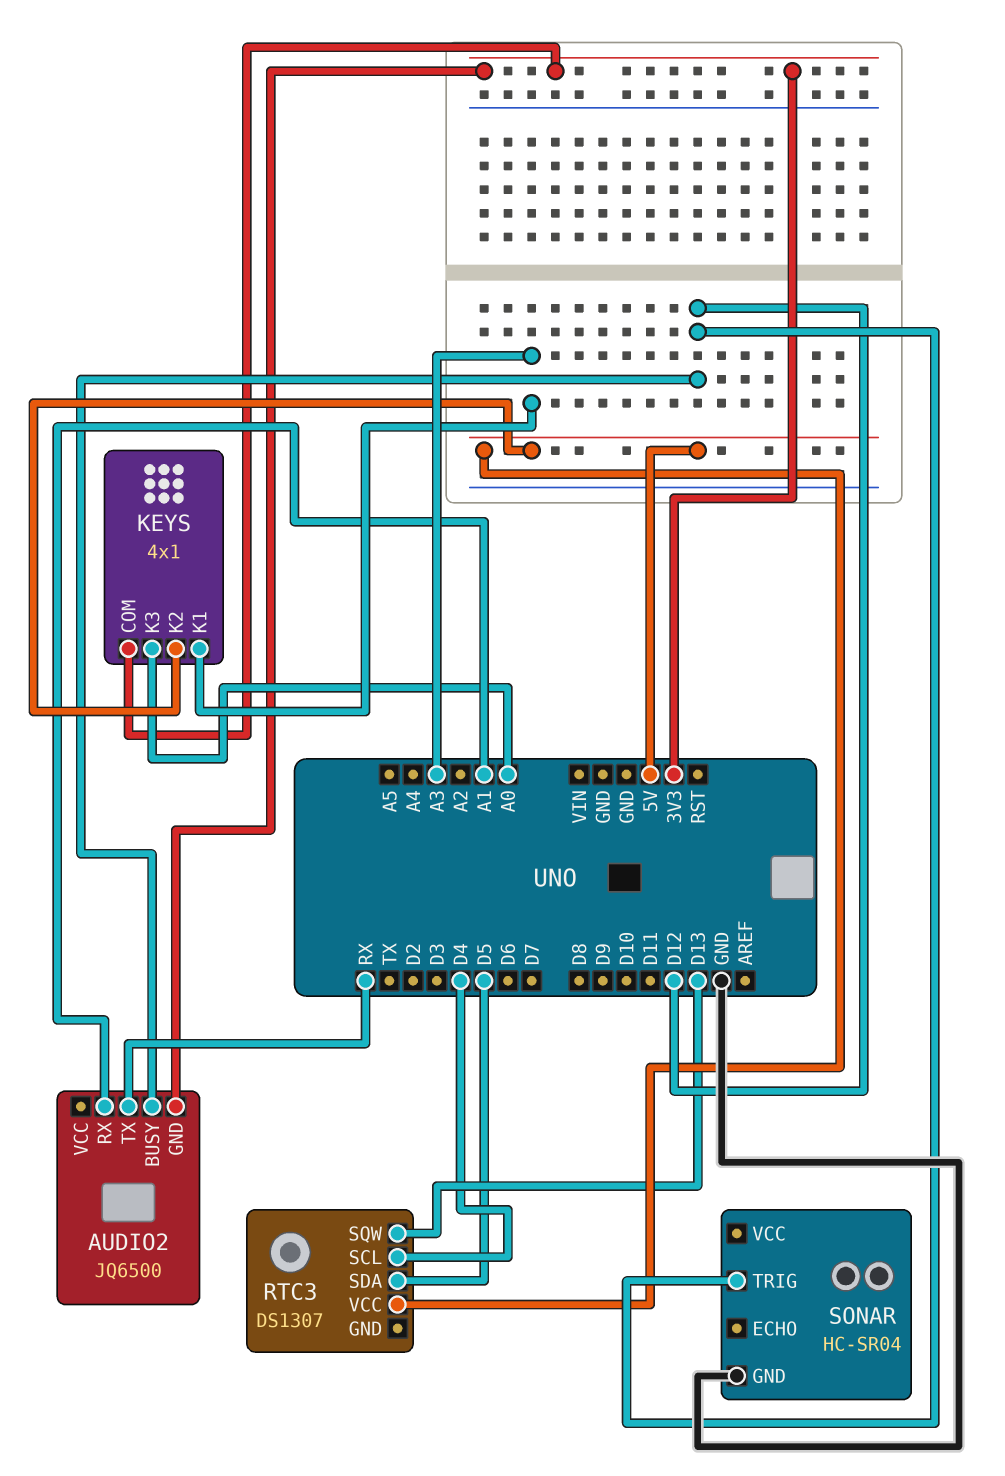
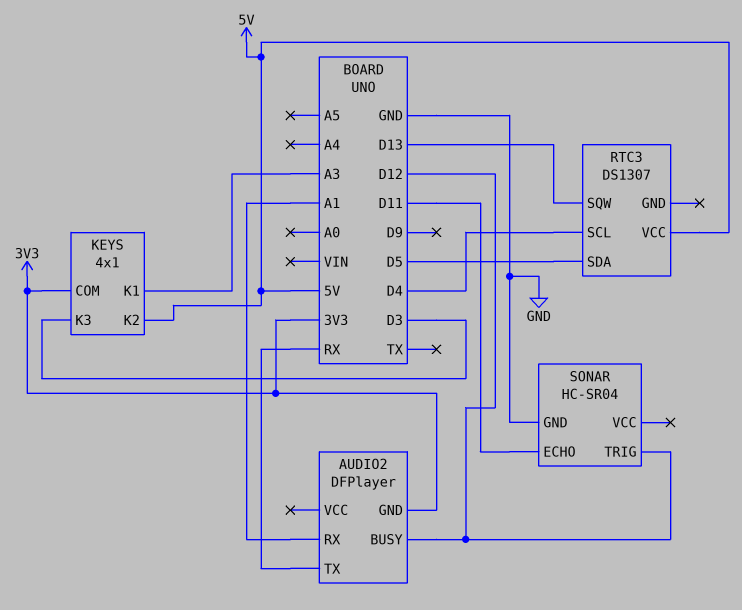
AUDIO2: JQ6500 -> DFPlayer
KEYS pin K3: A0 -> D3
SONAR pin ECHO: none -> D11

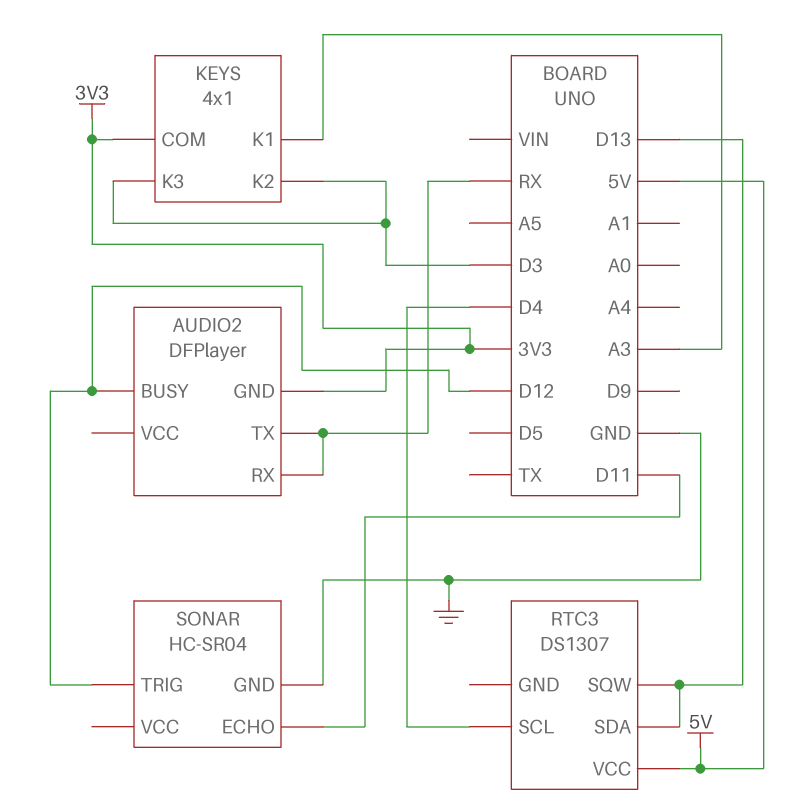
AUDIO2 pin RX: A1 -> RX
KEYS pin K2: 5V -> D3
RTC3 pin SDA: D5 -> D13

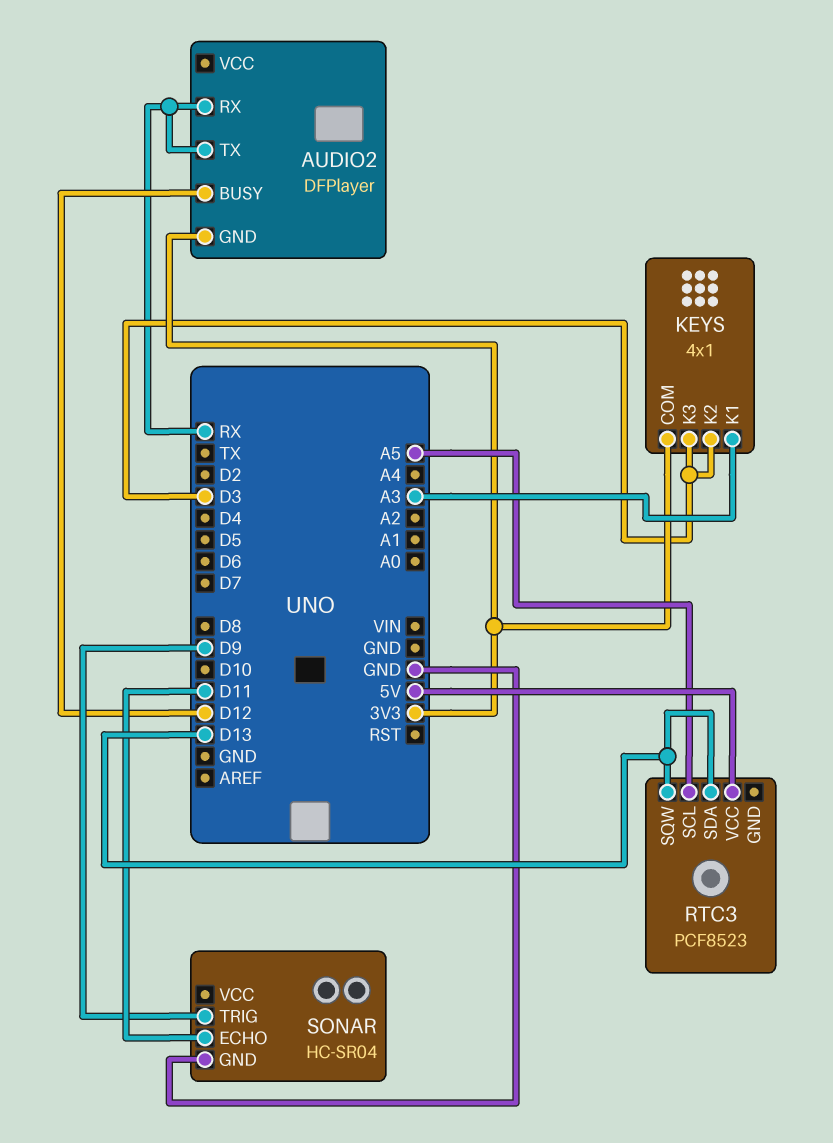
RTC3: DS1307 -> PCF8523
RTC3 pin SCL: D4 -> A5
SONAR pin TRIG: D12 -> D9

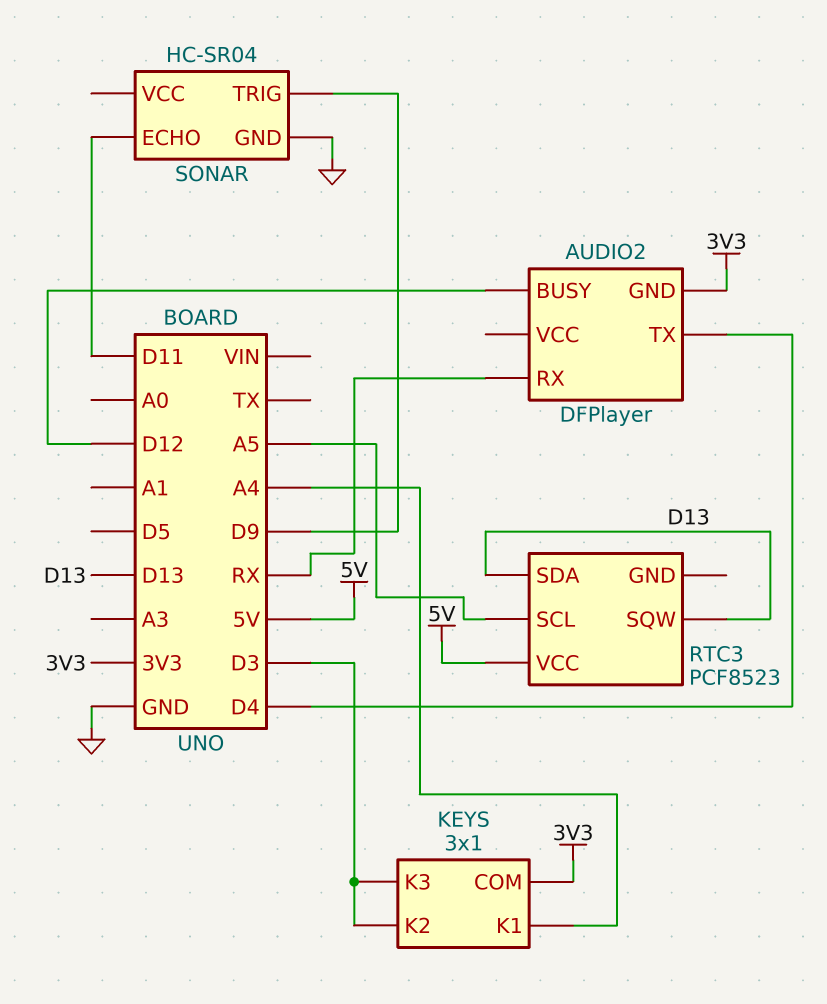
AUDIO2 pin TX: RX -> D4
KEYS: 4x1 -> 3x1
KEYS pin K1: A3 -> A4

